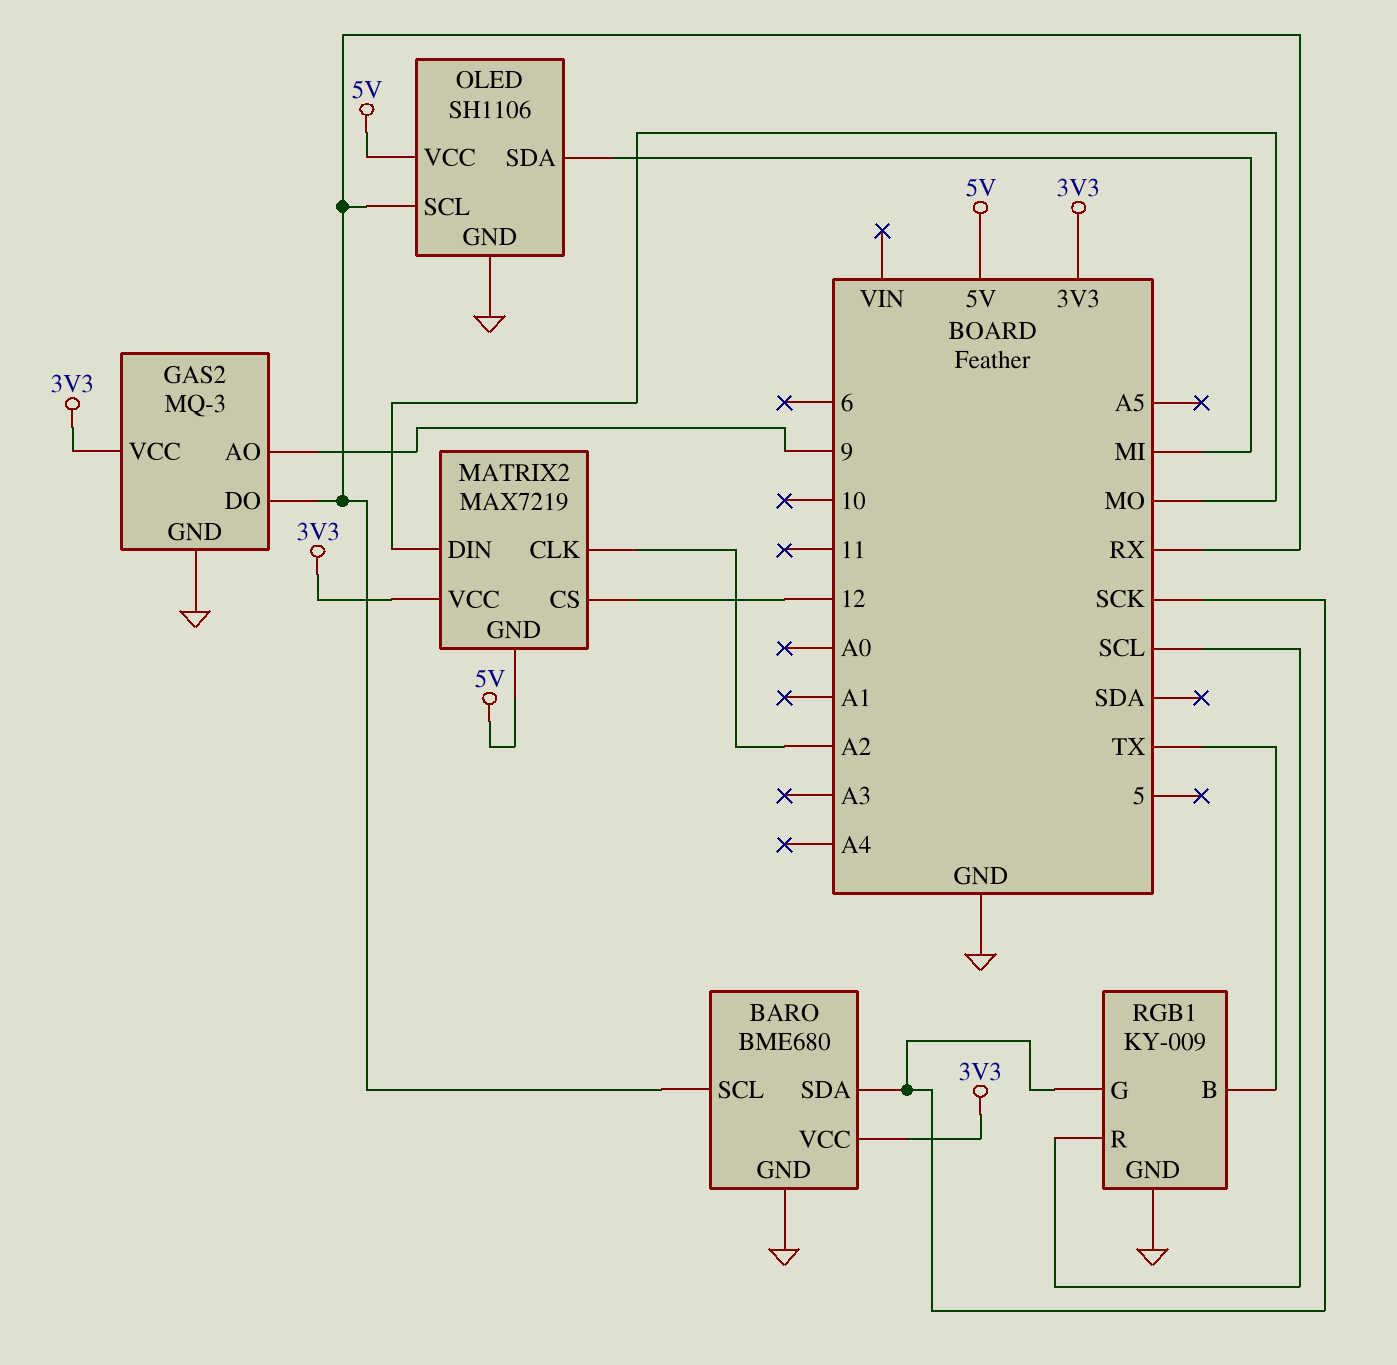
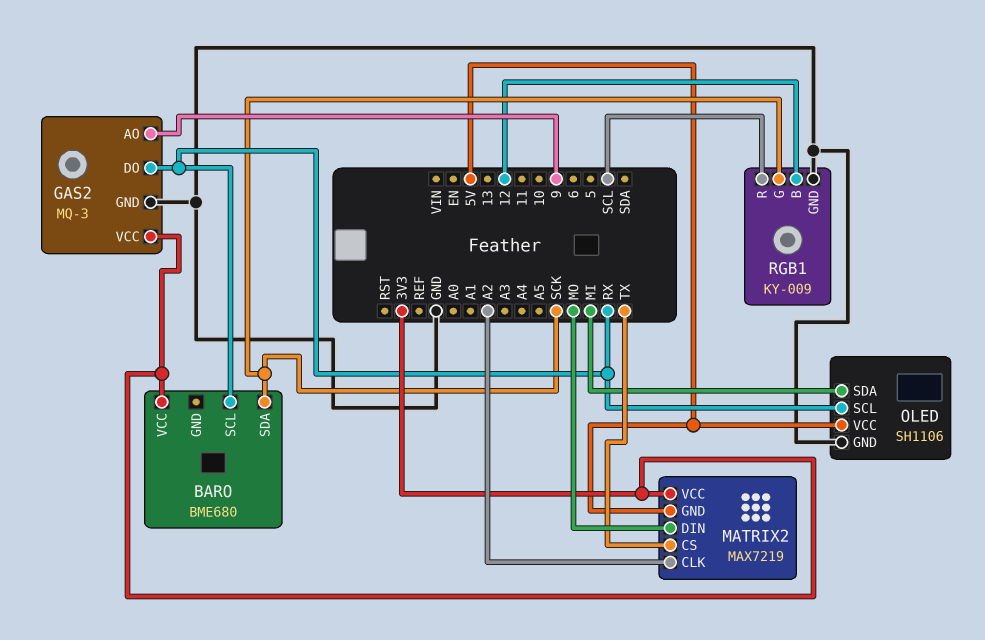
BARO pin GND: GND -> none
MATRIX2 pin CS: 12 -> TX
RGB1 pin B: TX -> 12

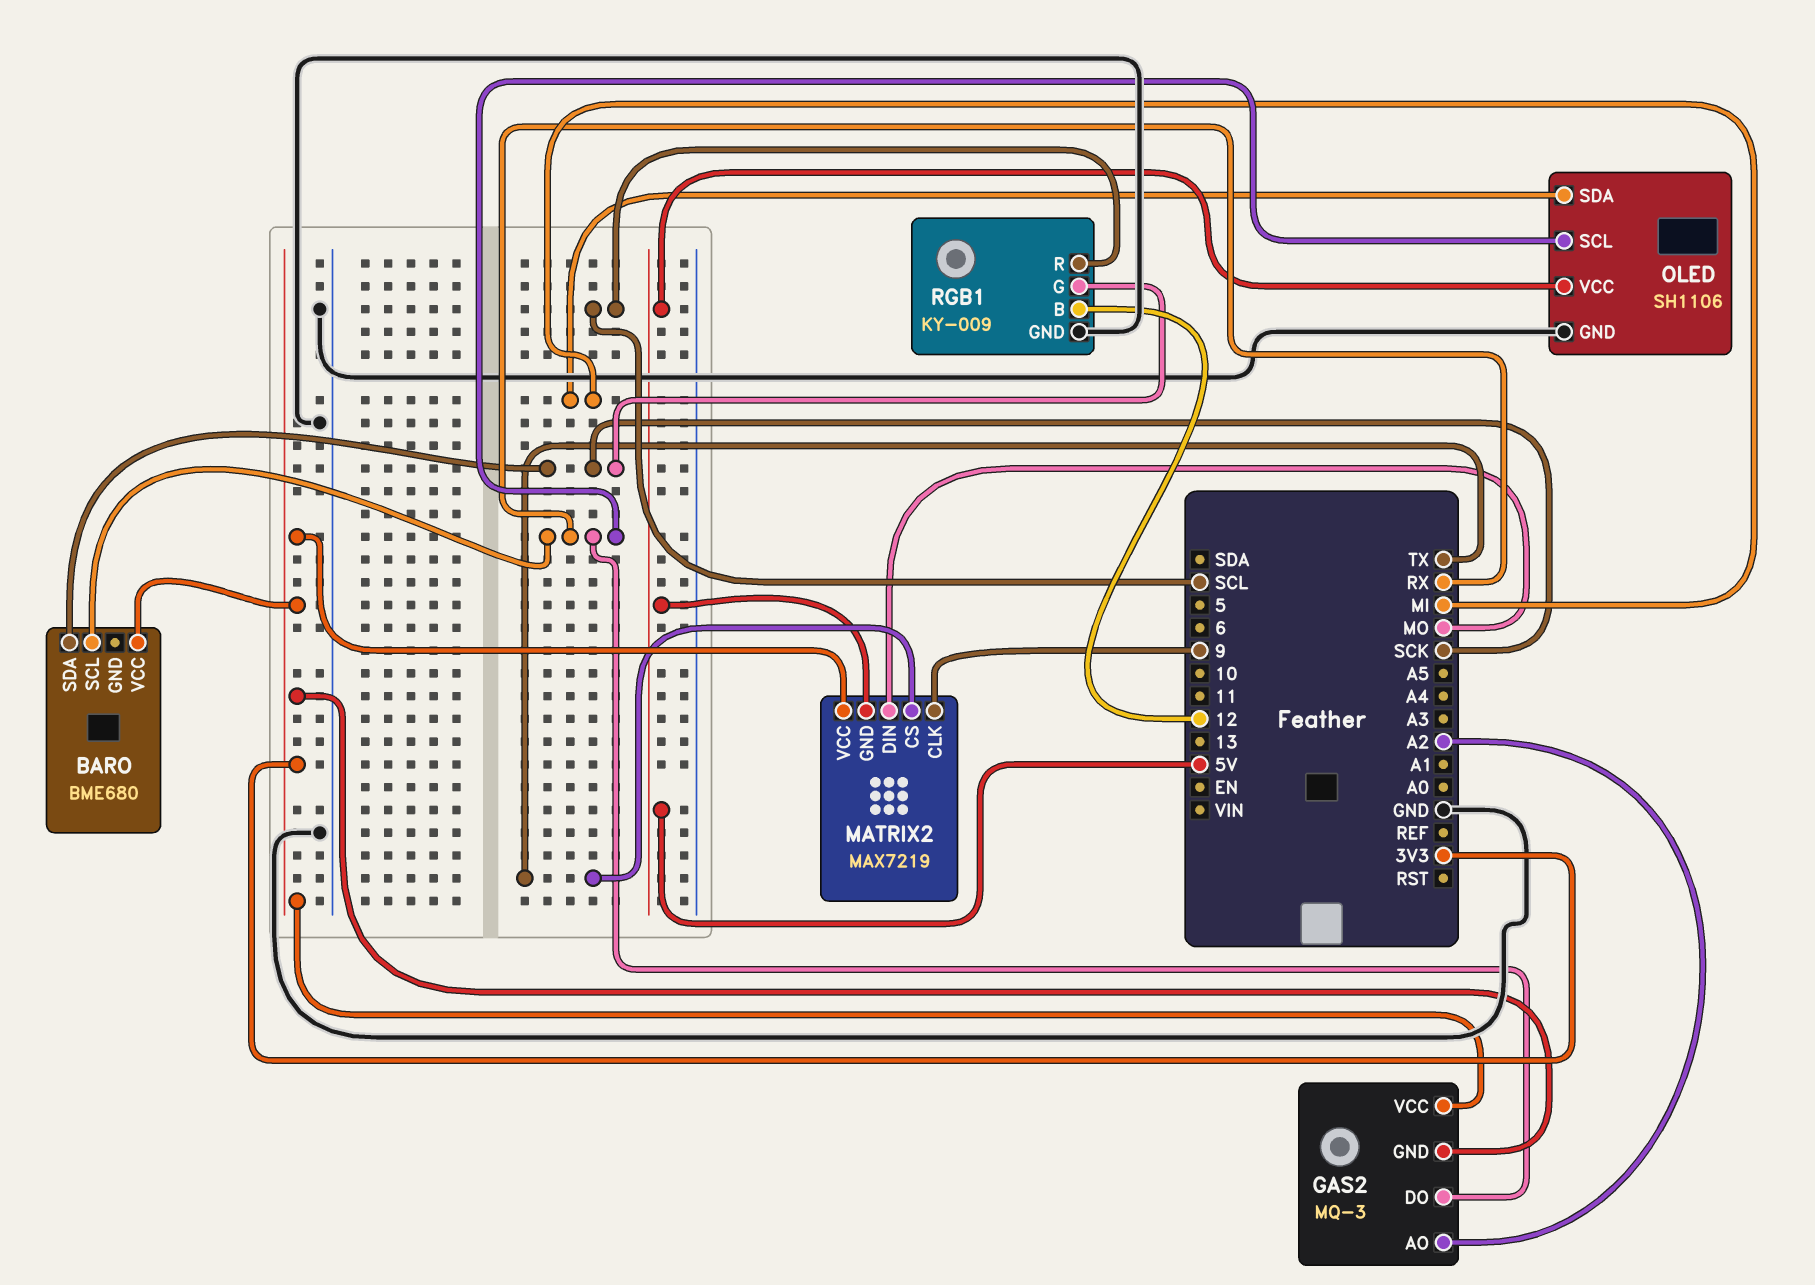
GAS2 pin AO: 9 -> A2
GAS2 pin GND: GND -> 3V3
MATRIX2 pin CLK: A2 -> 9

